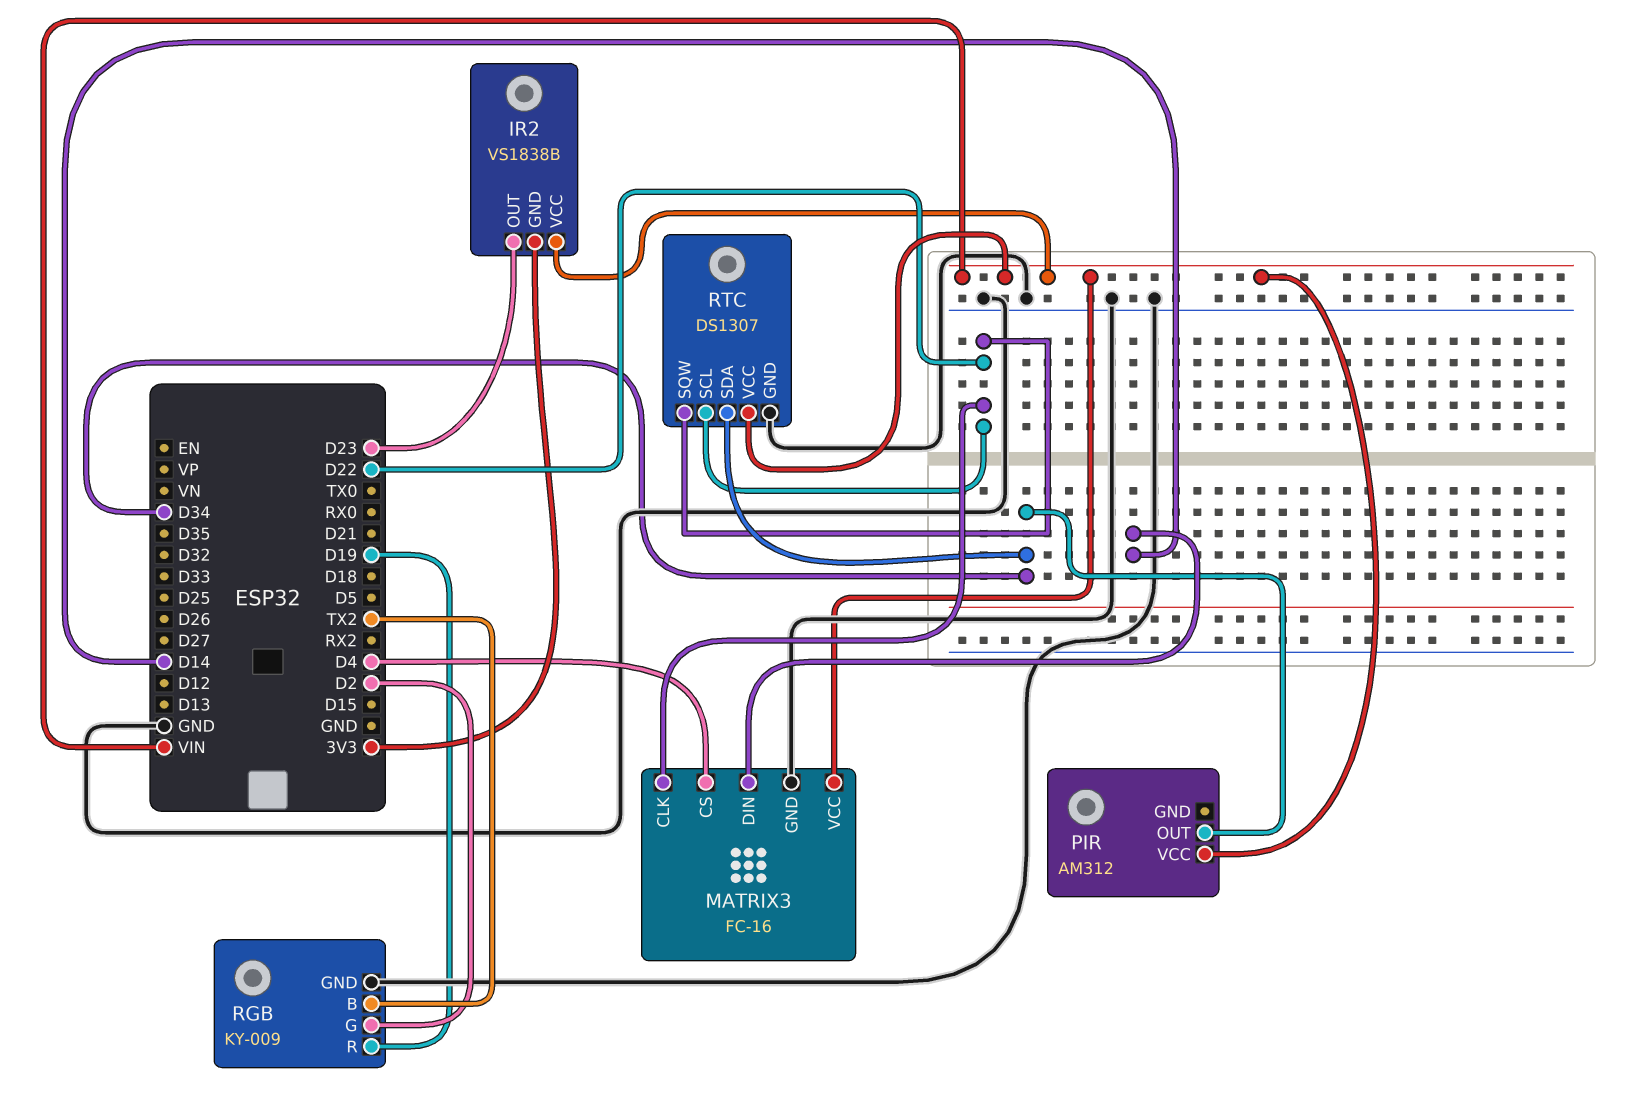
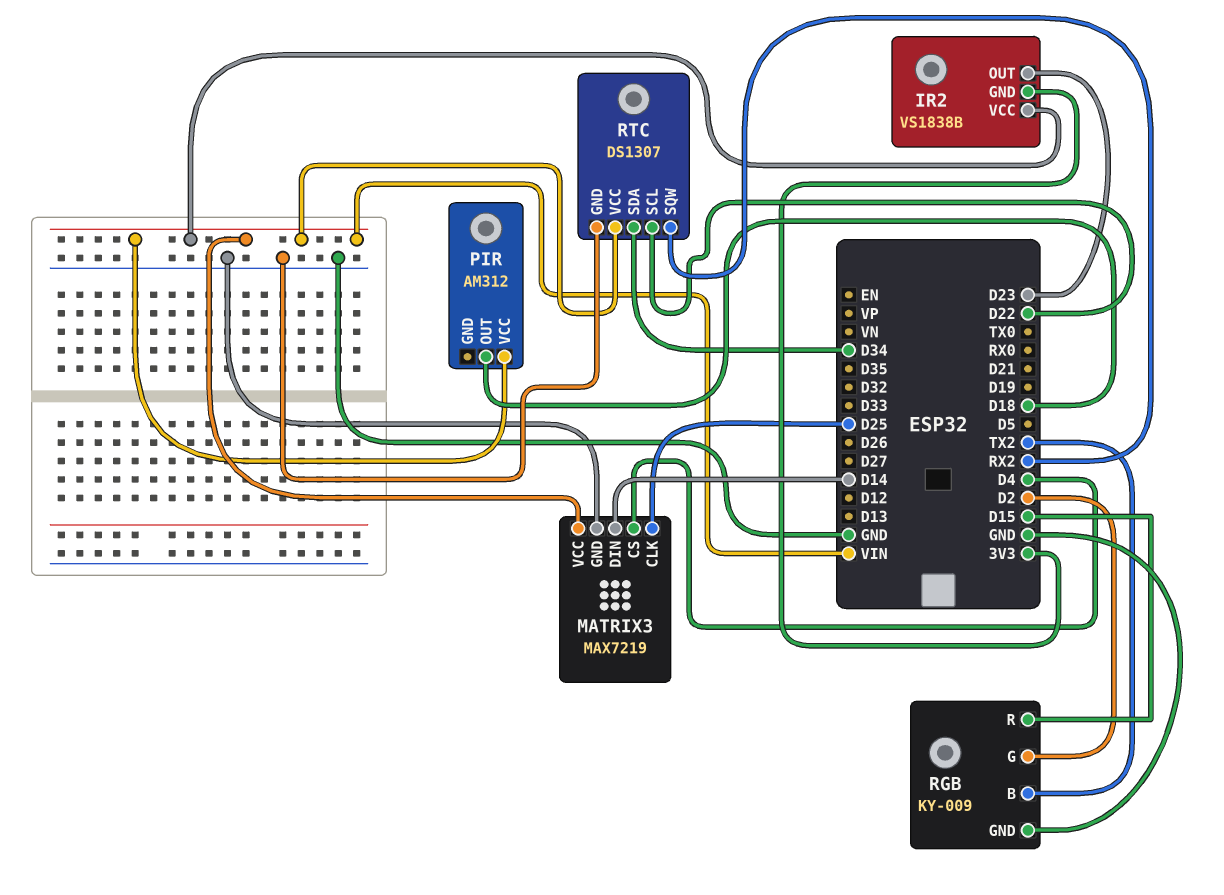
MATRIX3: FC-16 -> MAX7219
MATRIX3 pin CLK: D22 -> D25
PIR pin OUT: D34 -> D18
RGB pin R: D19 -> D15
RTC pin SQW: D22 -> RX2

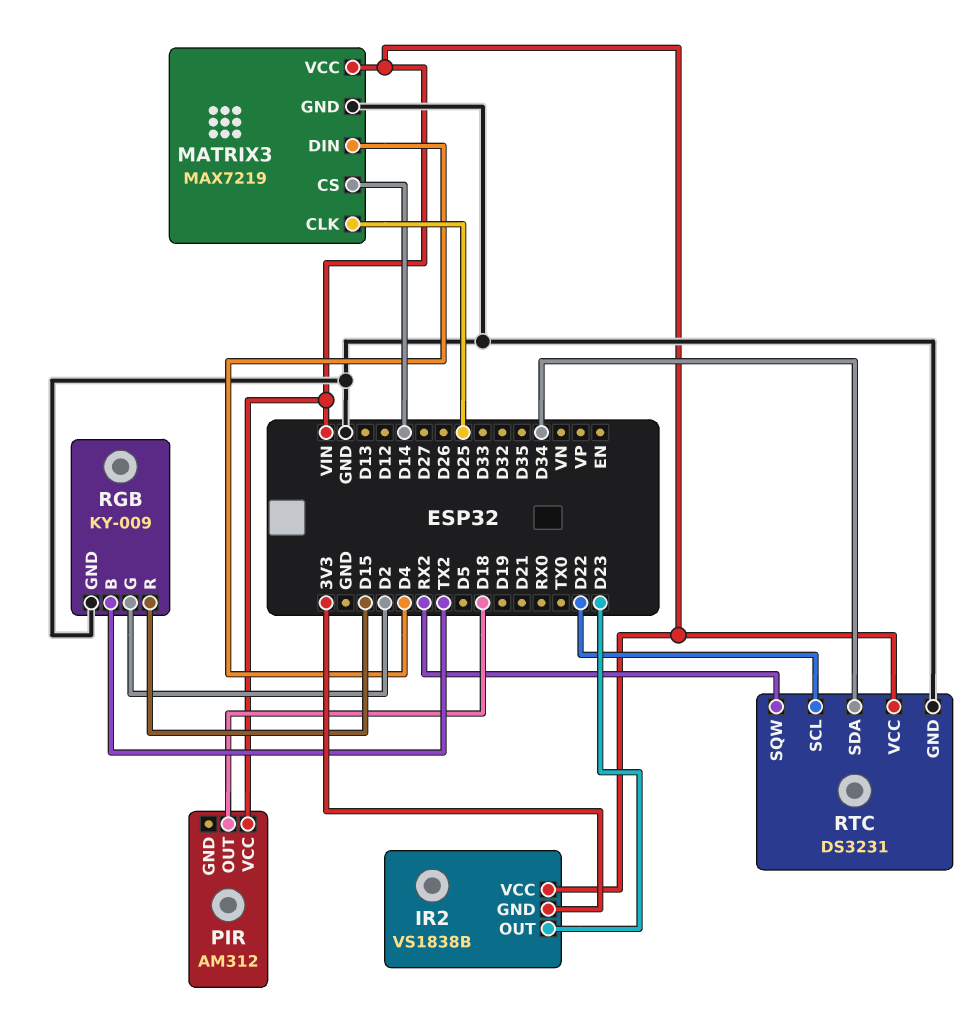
MATRIX3 pin CS: D4 -> D14
MATRIX3 pin DIN: D14 -> D4
RTC: DS1307 -> DS3231

